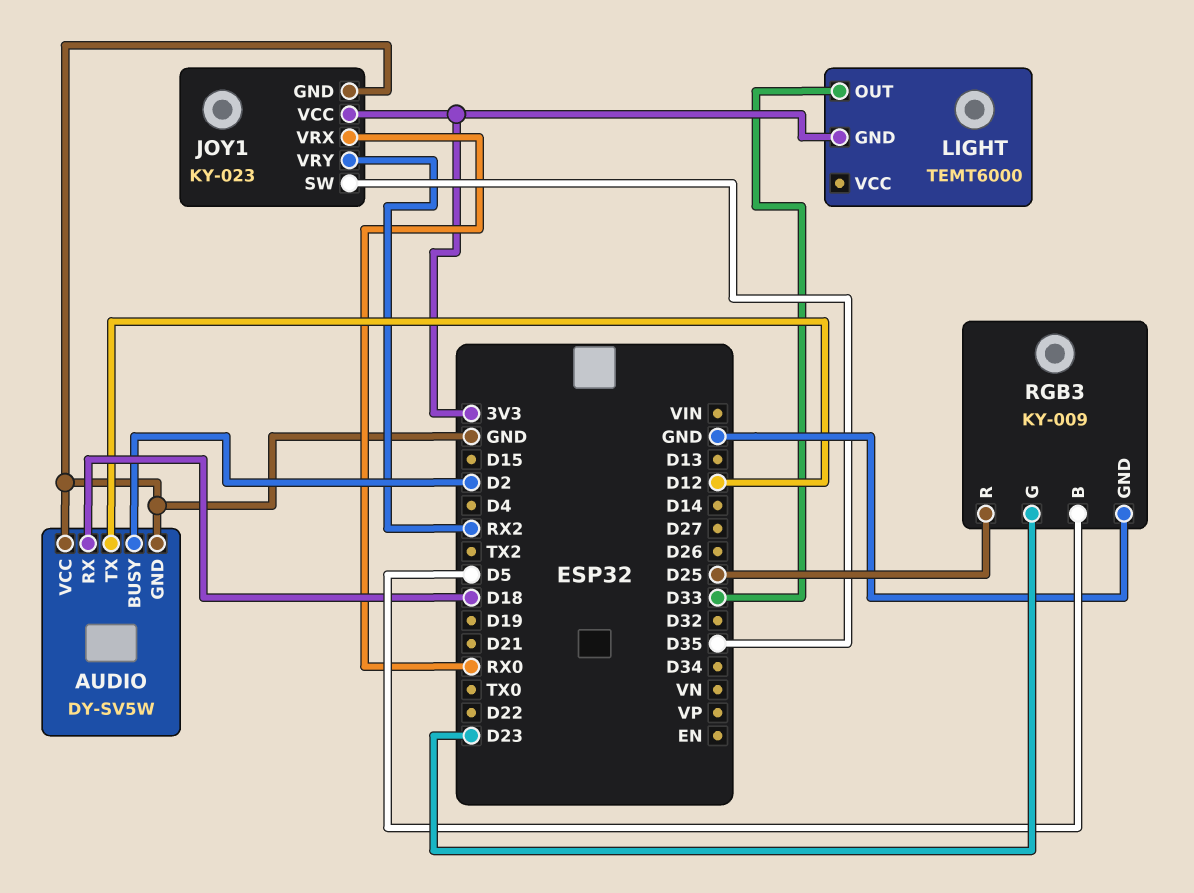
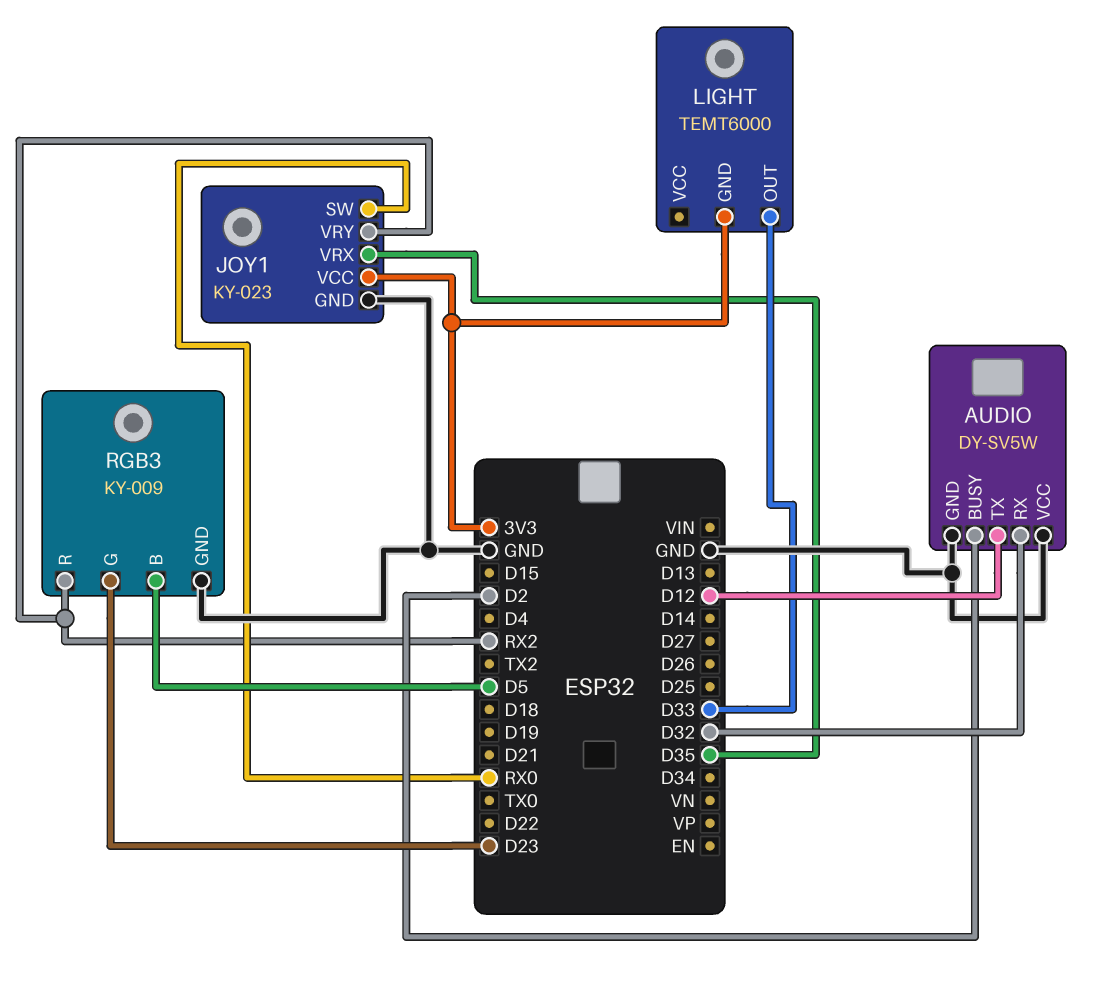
AUDIO pin RX: D18 -> D32
JOY1 pin SW: D35 -> RX0
JOY1 pin VRX: RX0 -> D35
RGB3 pin R: D25 -> RX2

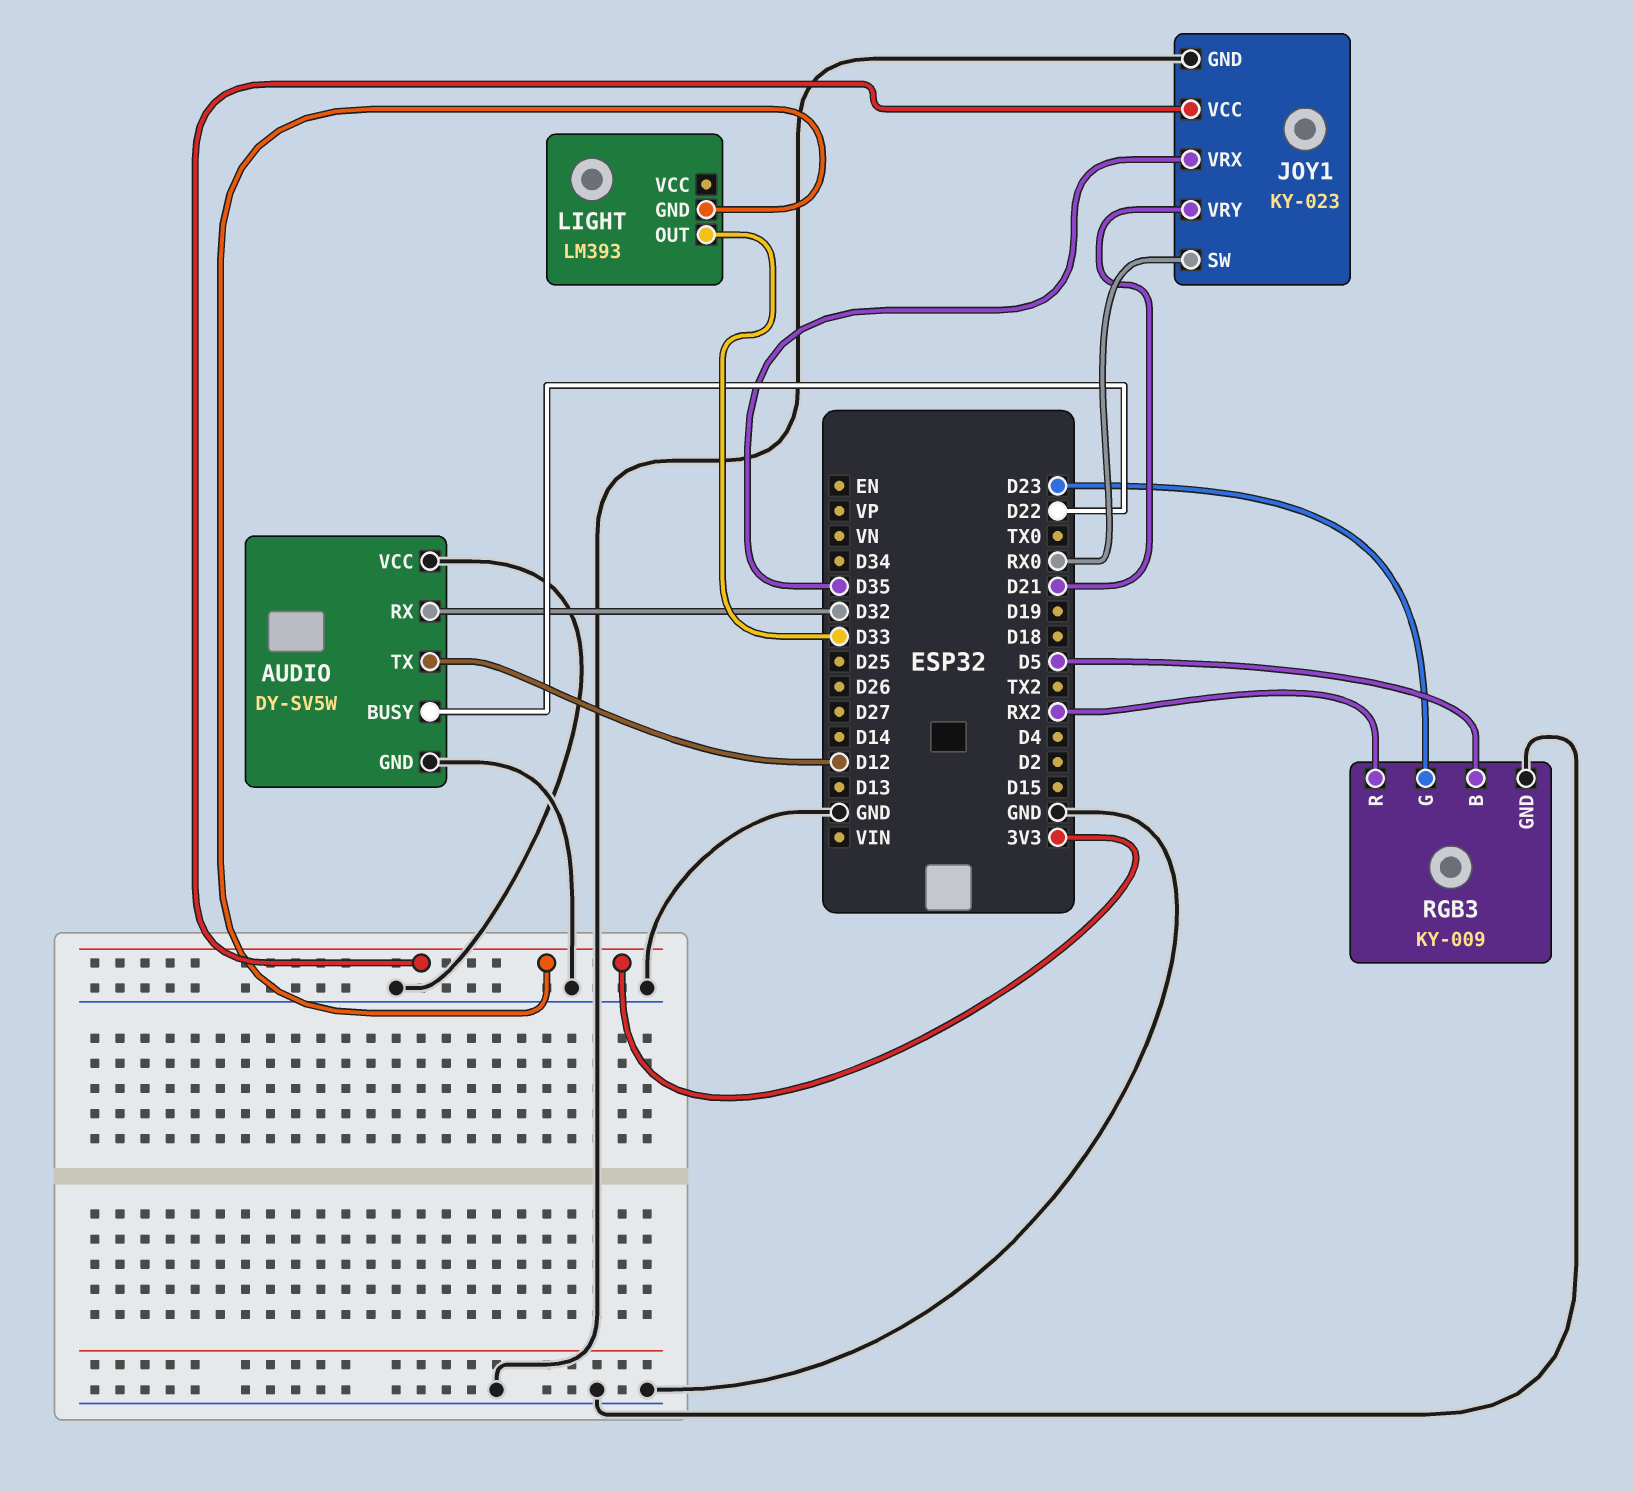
AUDIO pin BUSY: D2 -> D22
JOY1 pin VRY: RX2 -> D21
LIGHT: TEMT6000 -> LM393

